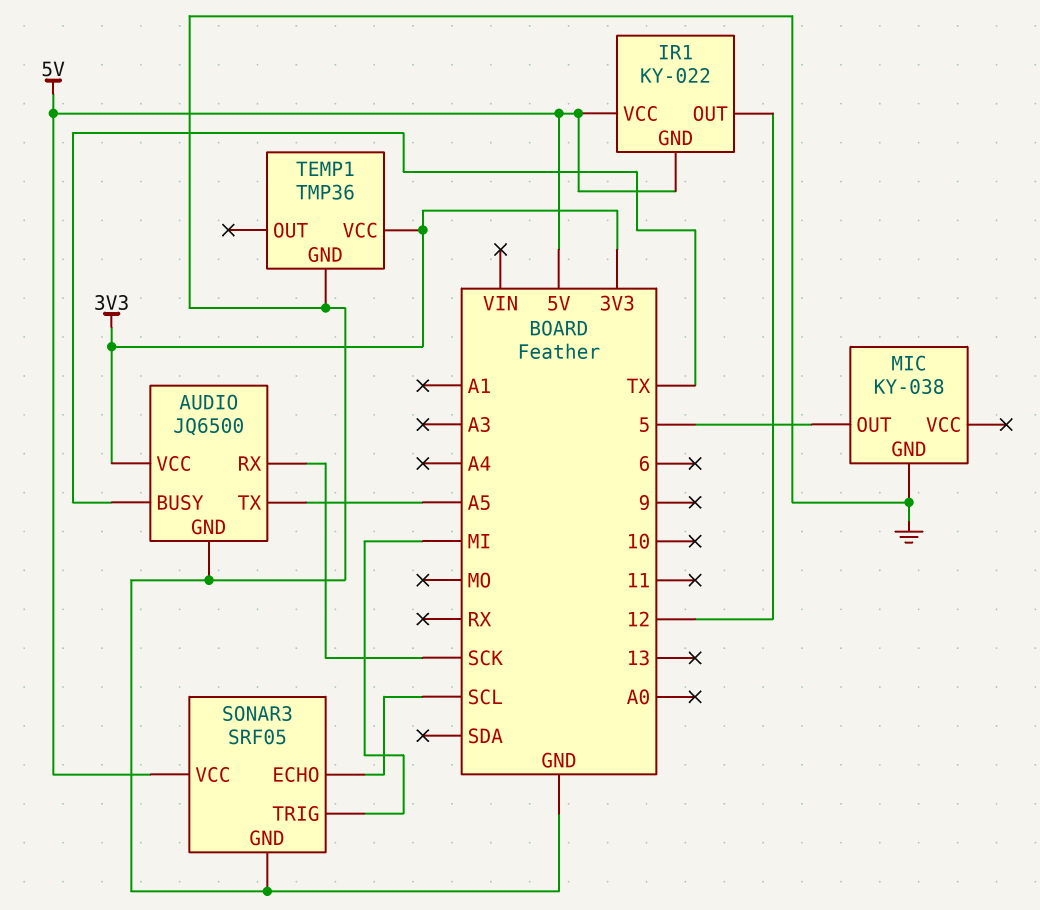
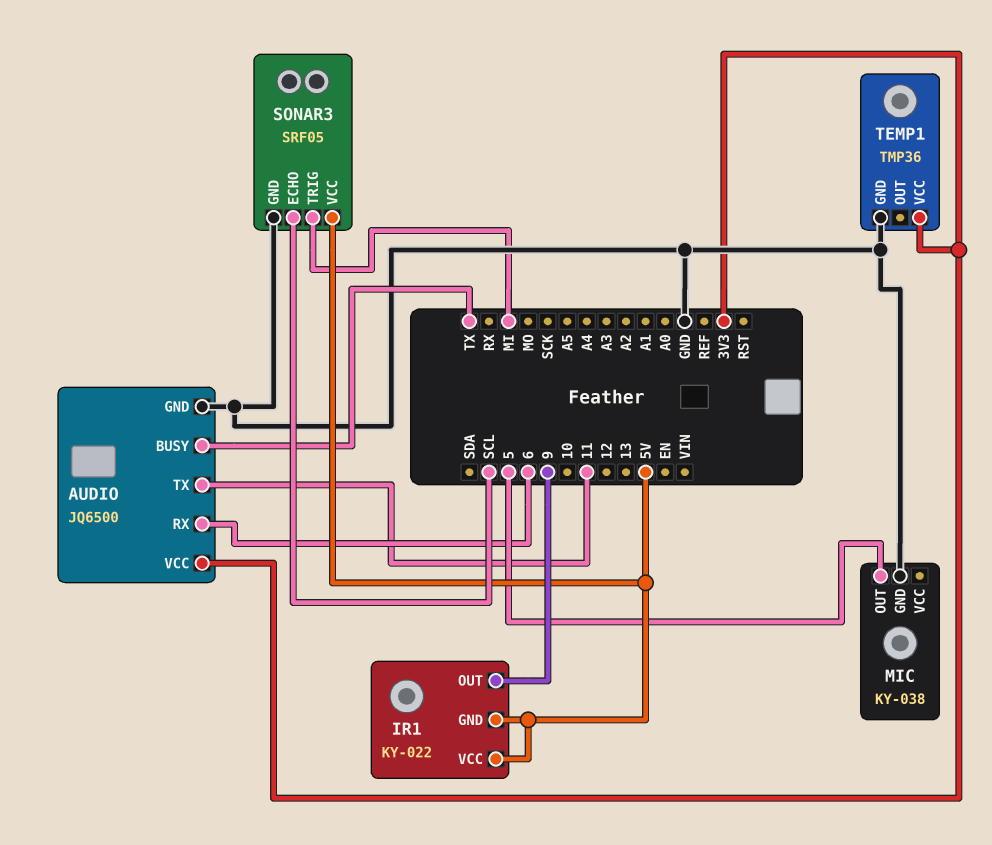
AUDIO pin RX: SCK -> 6
AUDIO pin TX: A5 -> 11
IR1 pin OUT: 12 -> 9

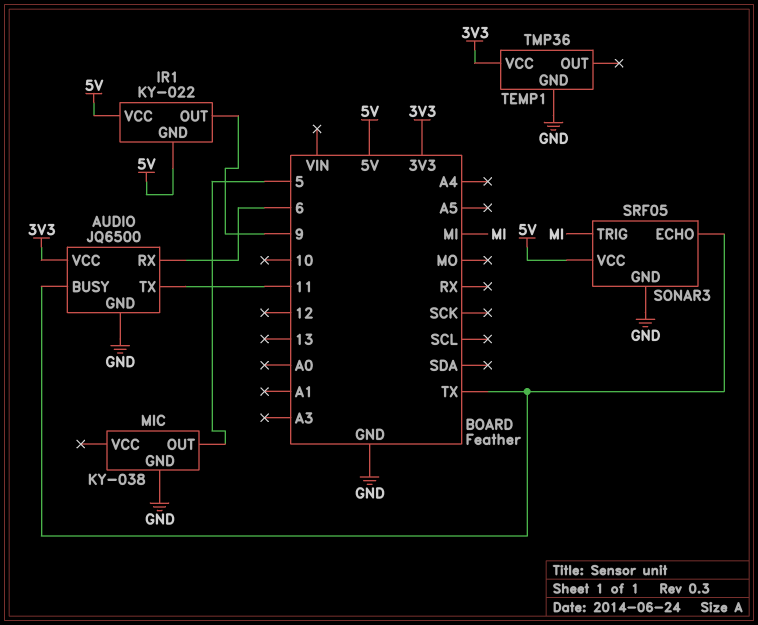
SONAR3 pin ECHO: SCL -> TX

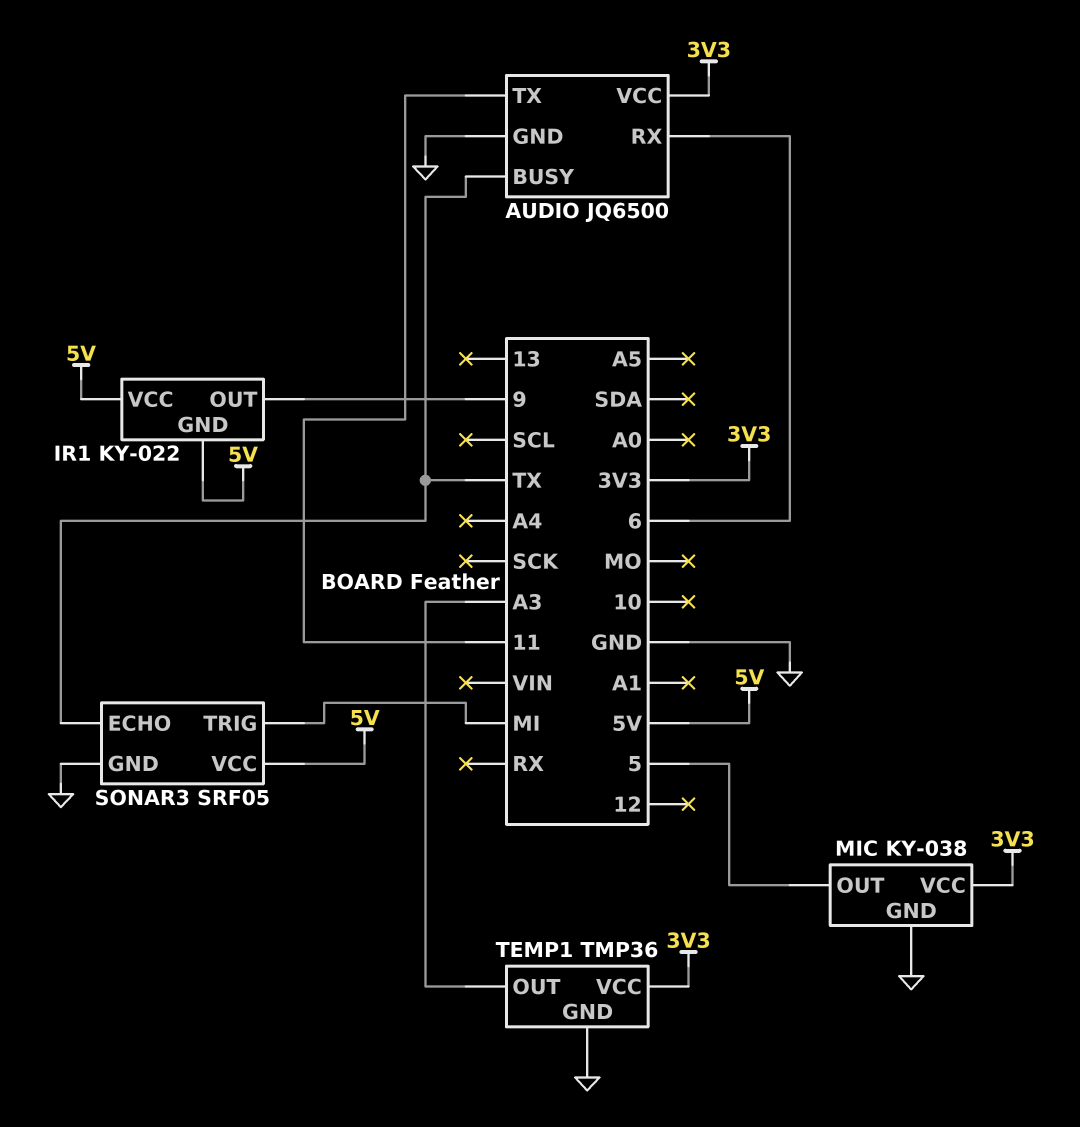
MIC pin VCC: none -> 3V3
TEMP1 pin OUT: none -> A3

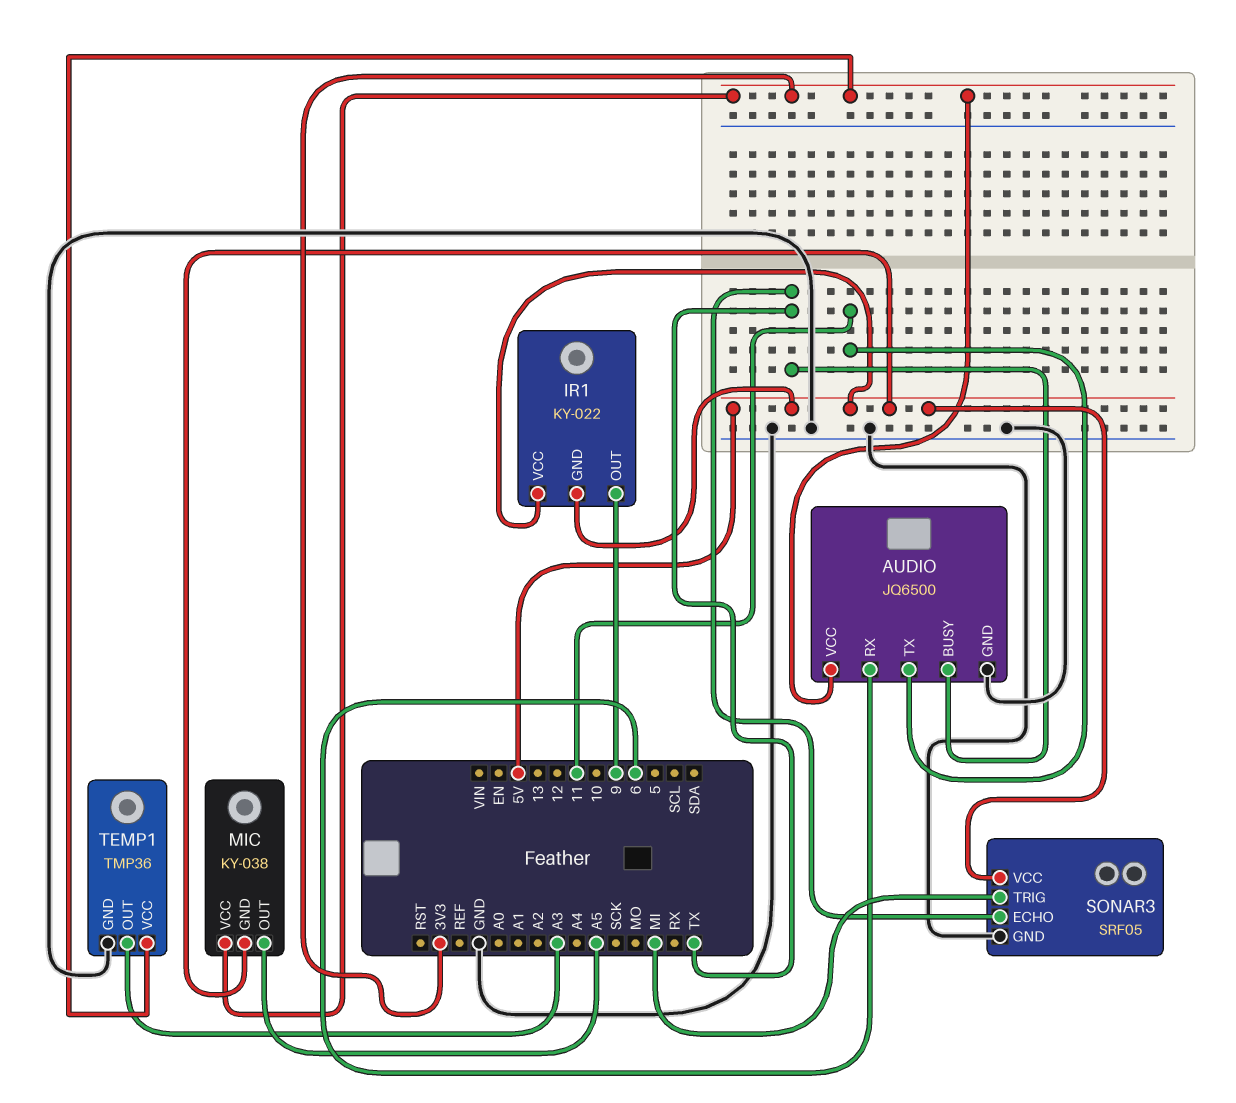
MIC pin GND: GND -> 5V
MIC pin OUT: 5 -> A5

